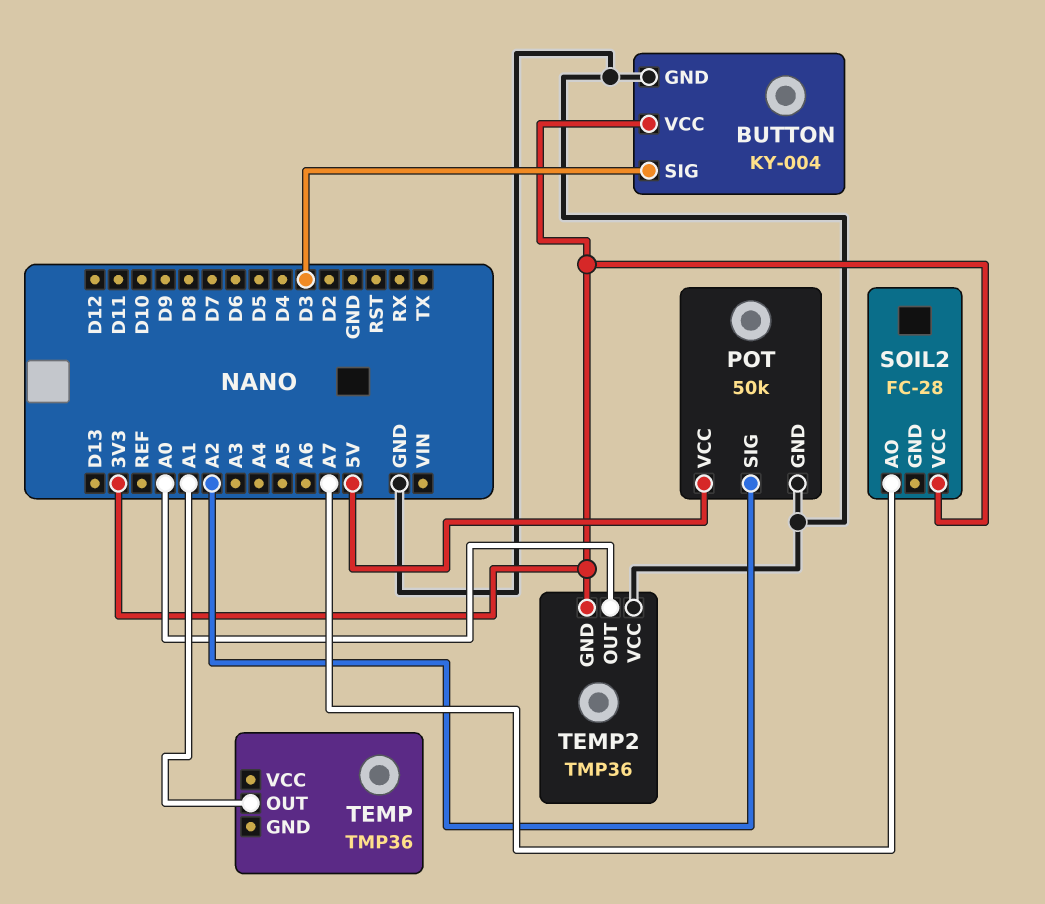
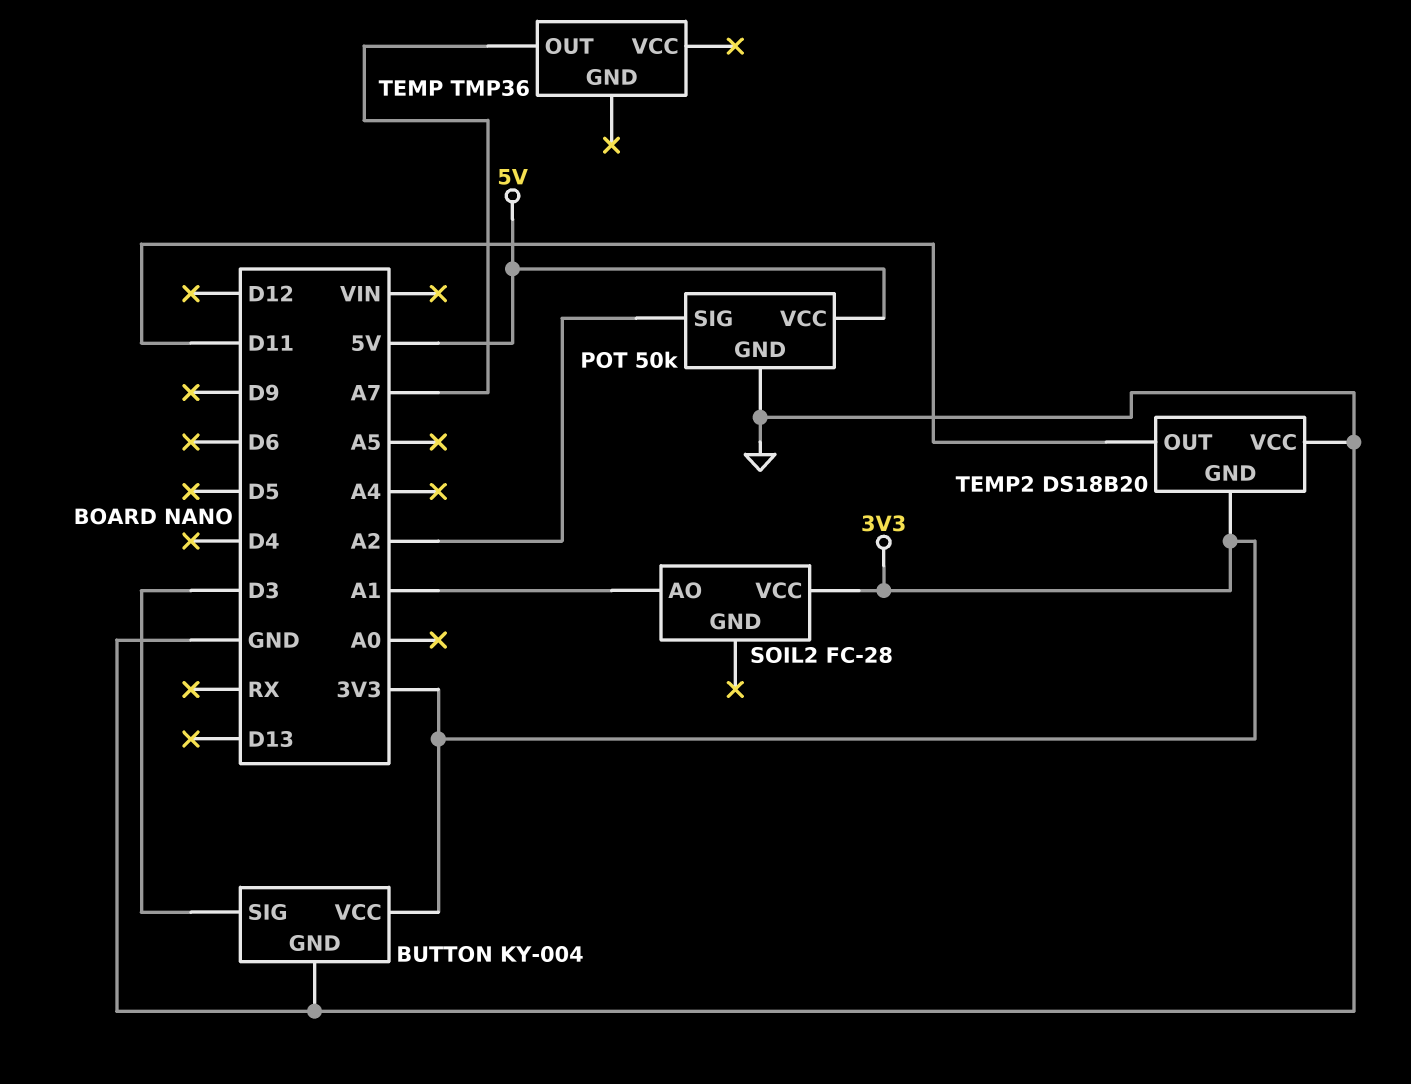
SOIL2 pin AO: A7 -> A1
TEMP pin OUT: A1 -> A7
TEMP2: TMP36 -> DS18B20
TEMP2 pin OUT: A0 -> D11

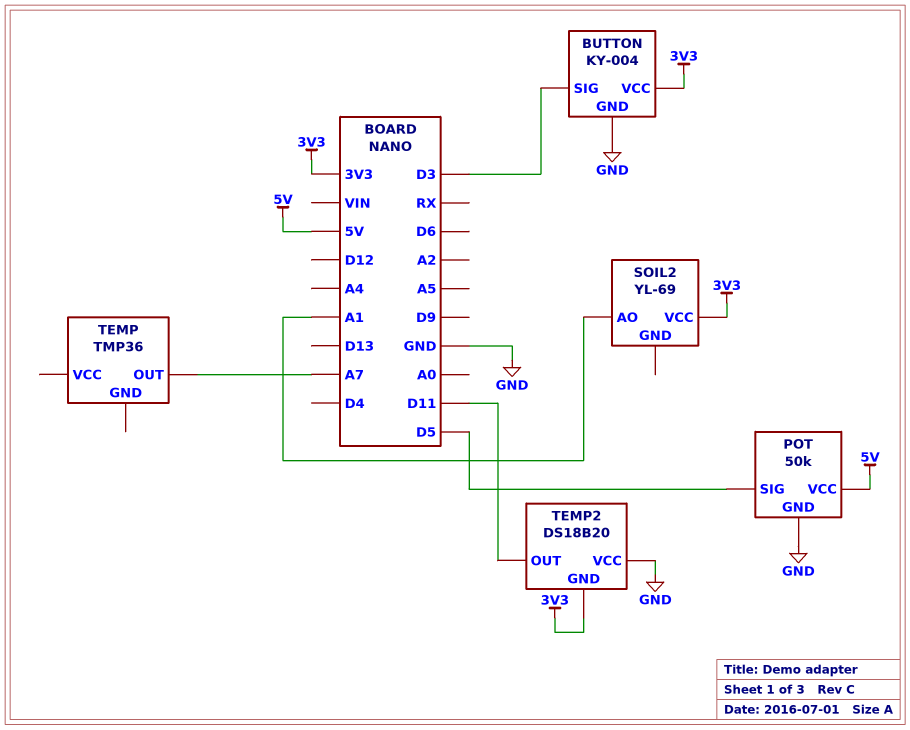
POT pin SIG: A2 -> D5
SOIL2: FC-28 -> YL-69

